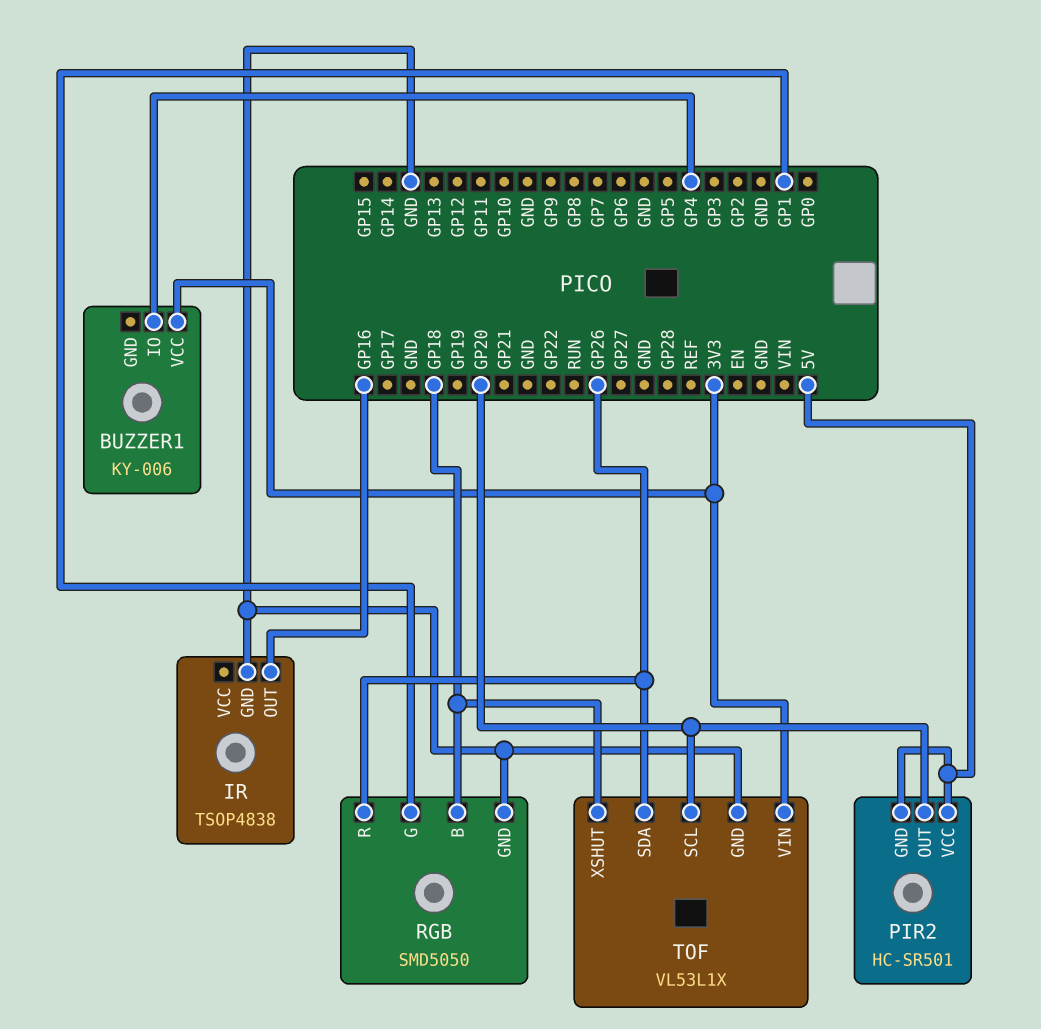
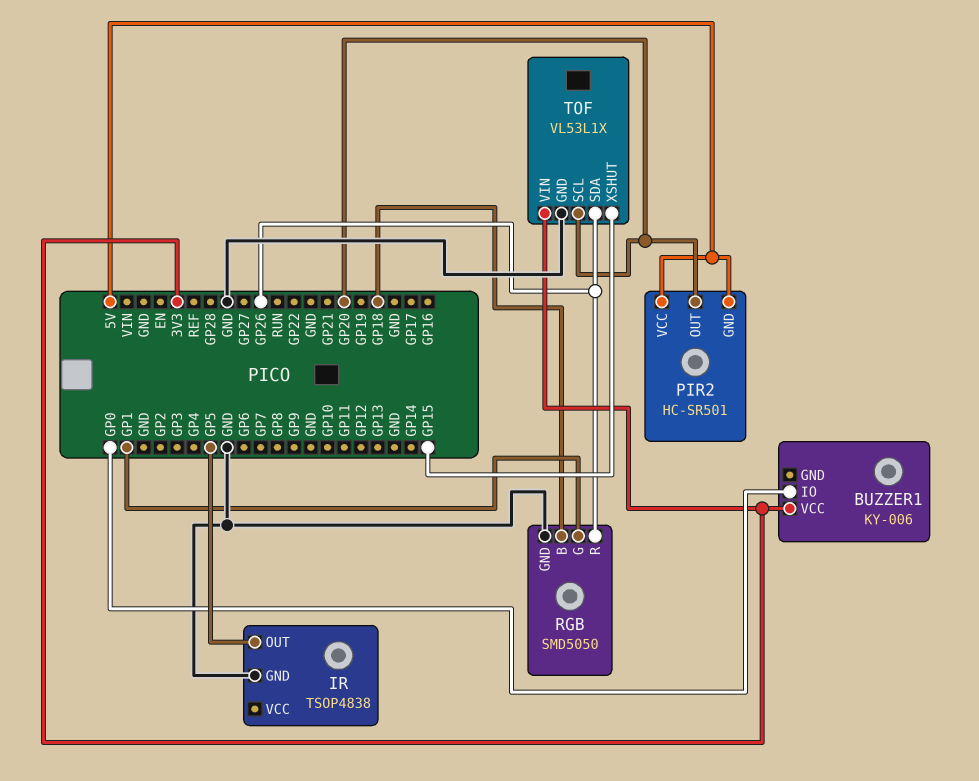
BUZZER1 pin IO: GP4 -> GP0
IR pin OUT: GP16 -> GP5
TOF pin XSHUT: GP18 -> GP15

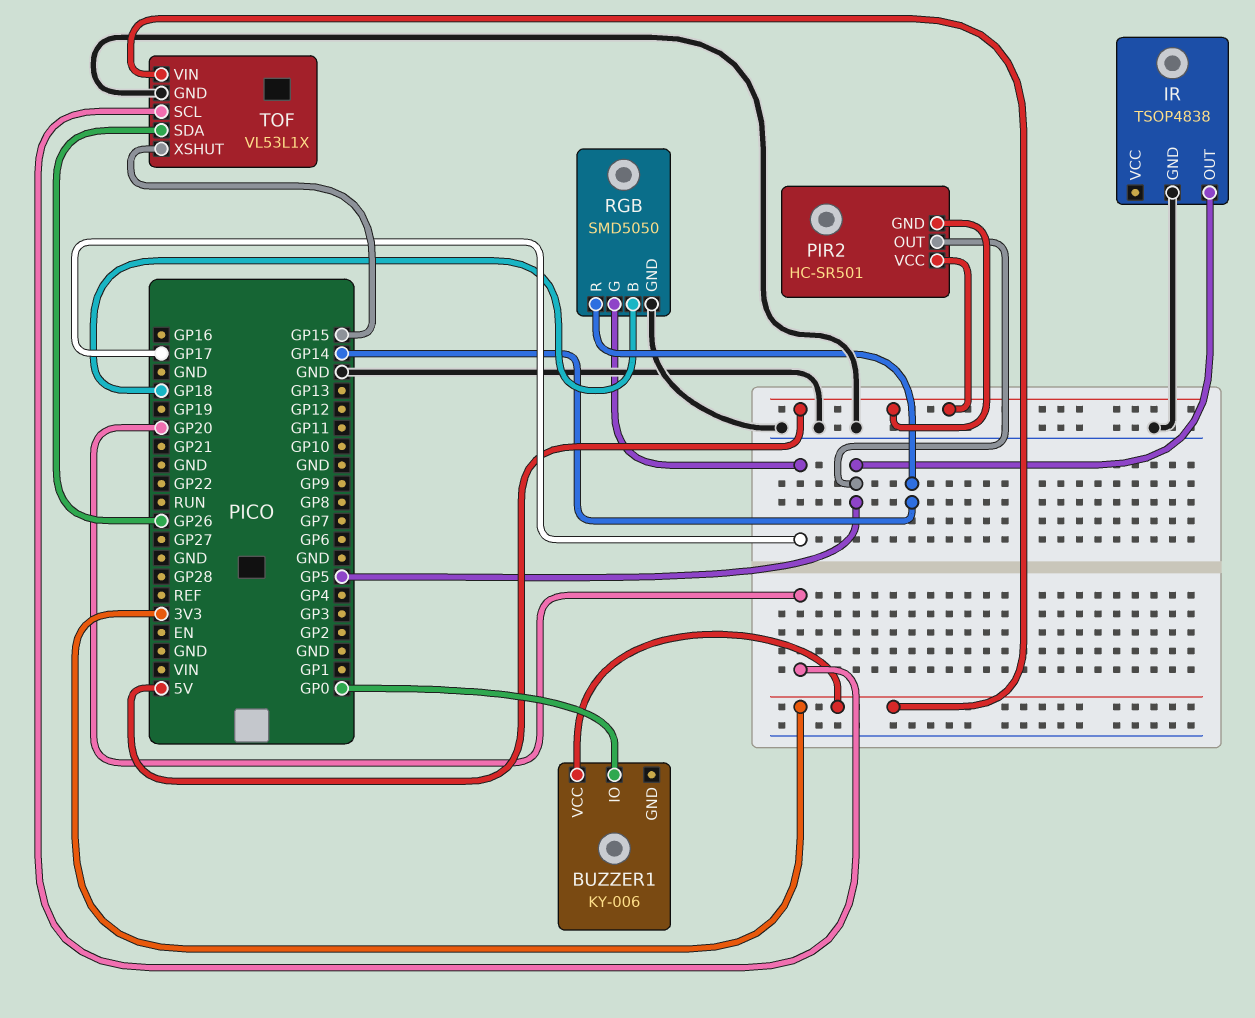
PIR2 pin OUT: GP20 -> GP5
RGB pin G: GP1 -> GP17
RGB pin R: GP26 -> GP14

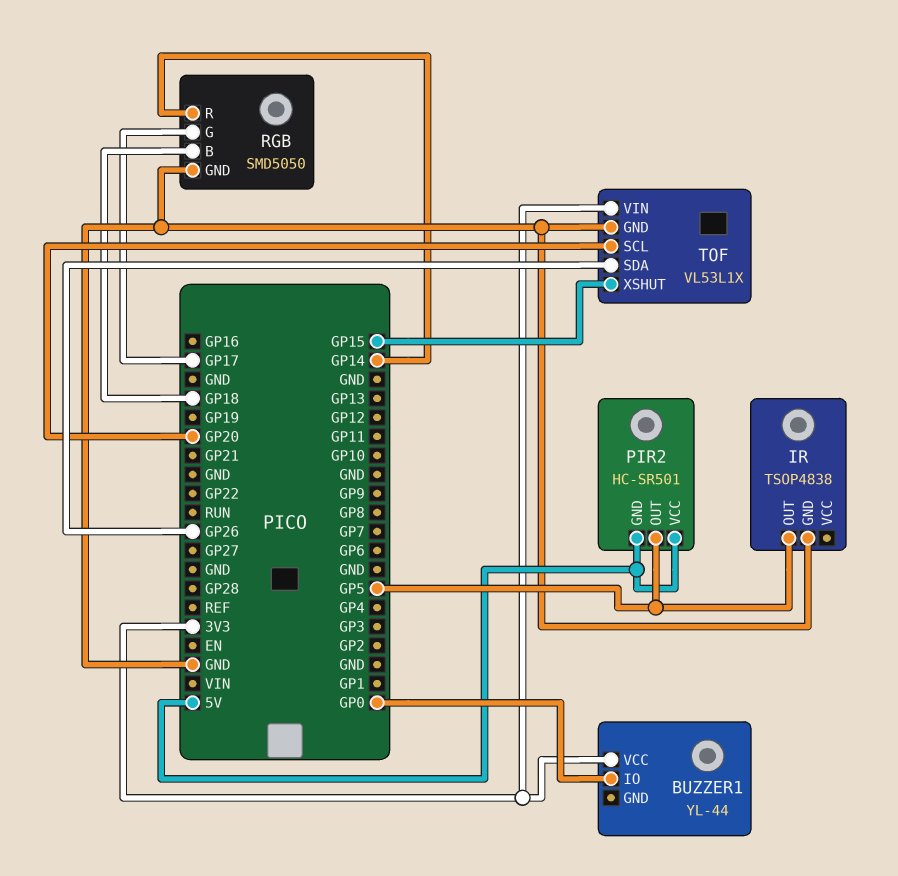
BUZZER1: KY-006 -> YL-44

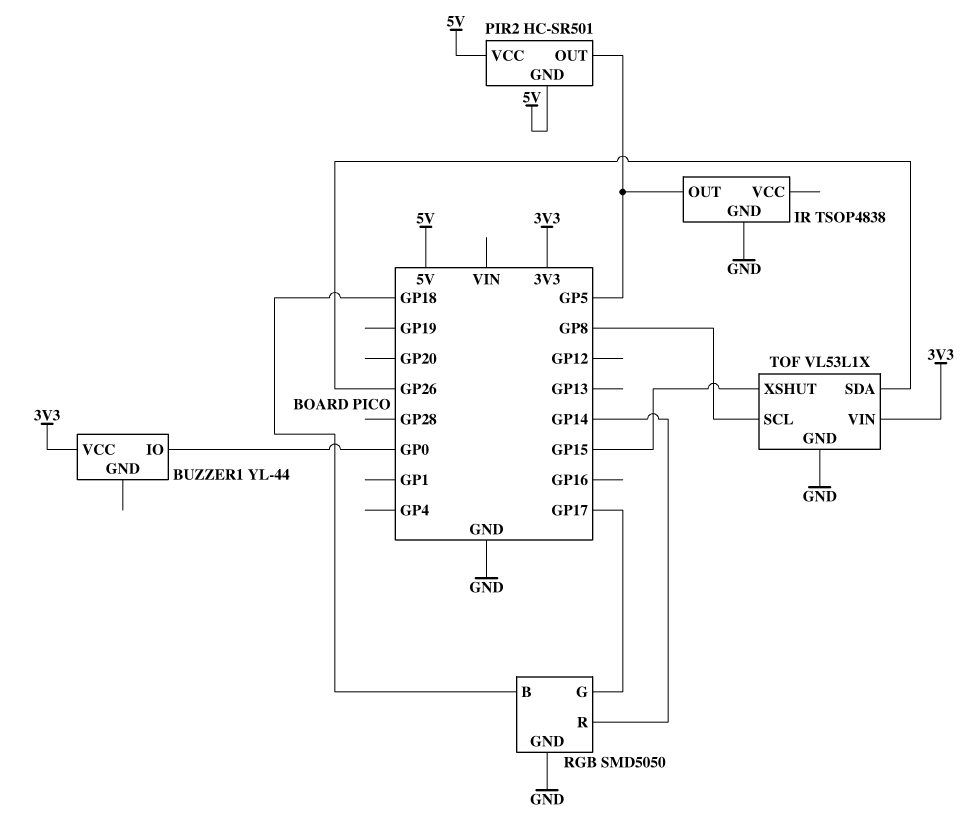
TOF pin SCL: GP20 -> GP8

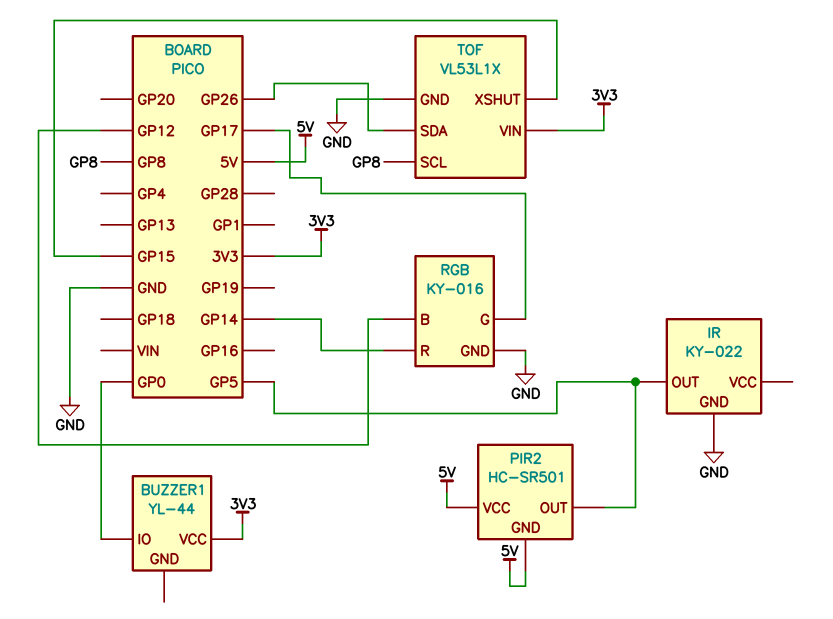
IR: TSOP4838 -> KY-022
RGB: SMD5050 -> KY-016
RGB pin B: GP18 -> GP12

